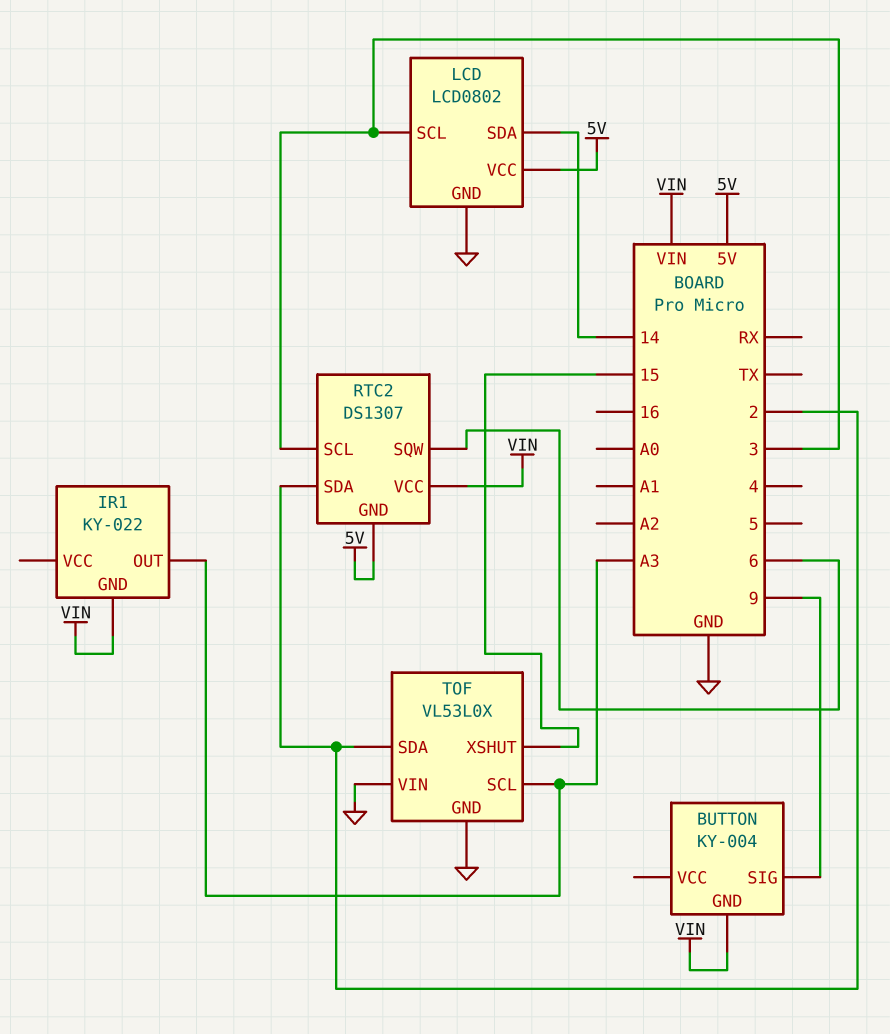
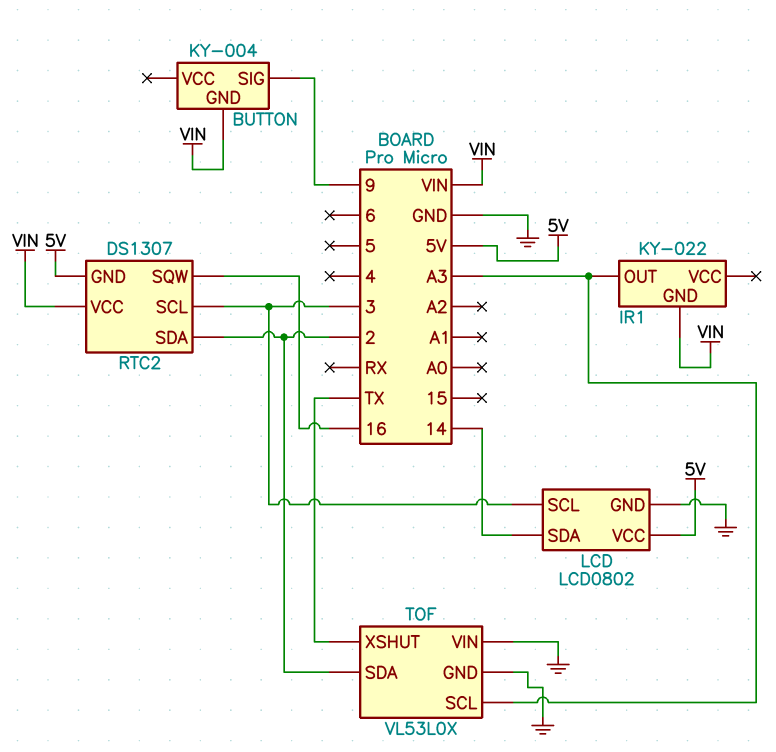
RTC2 pin SQW: 6 -> 16
TOF pin XSHUT: 15 -> TX

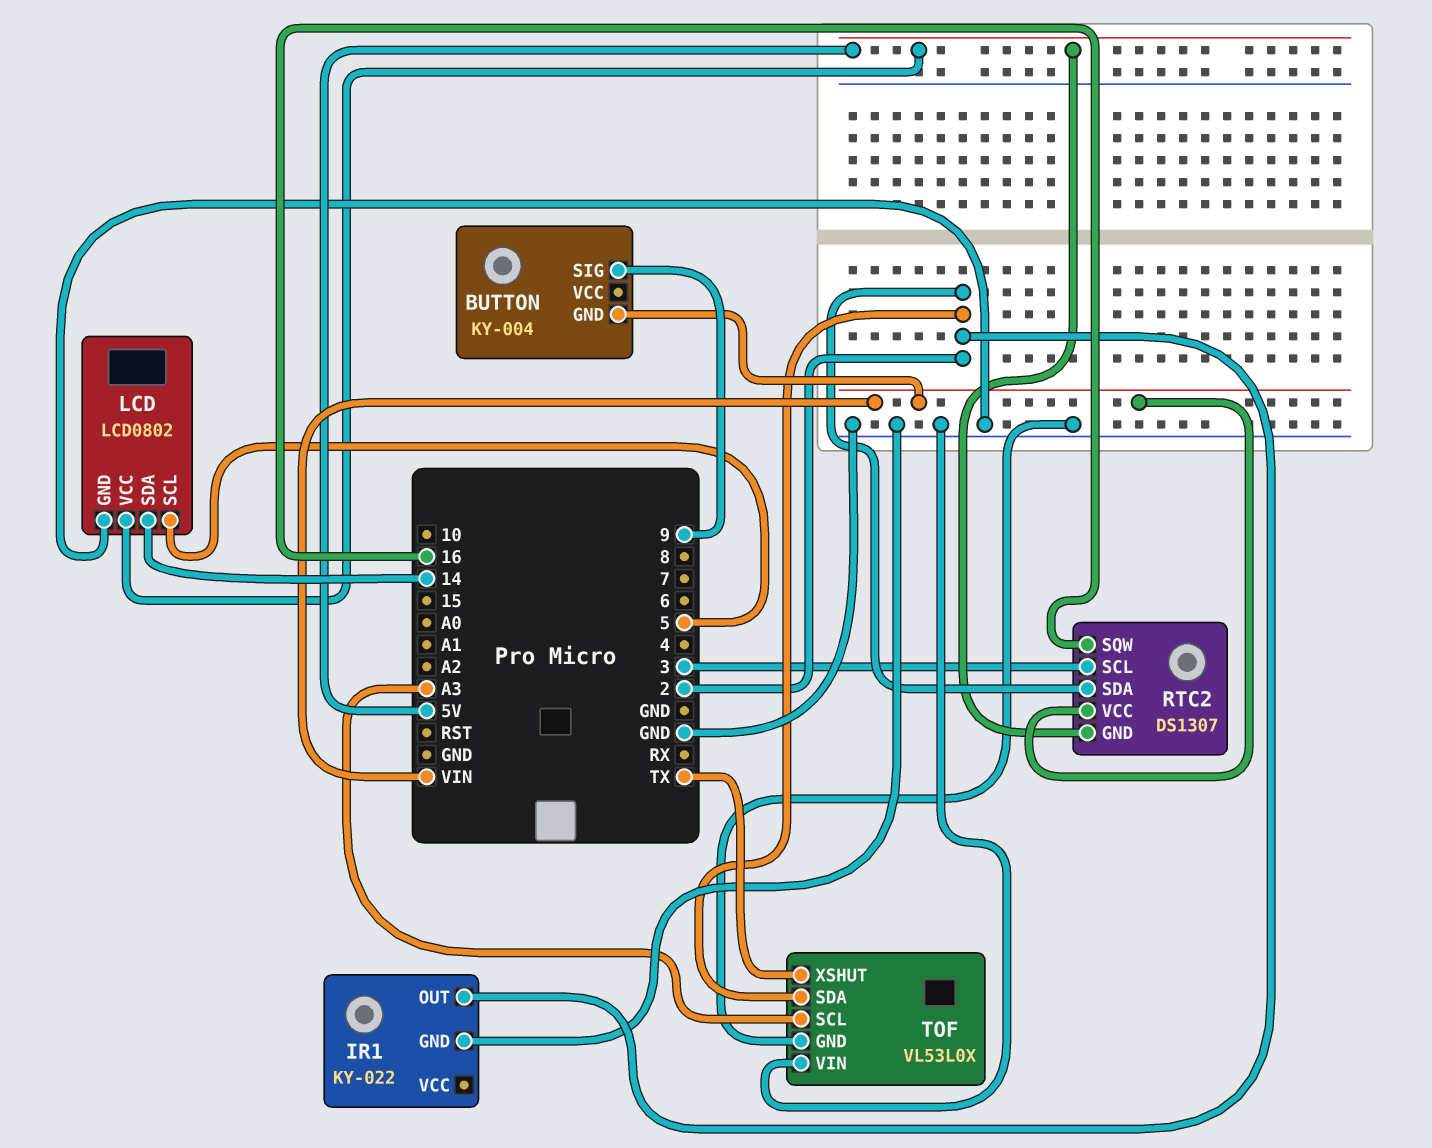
IR1 pin GND: VIN -> GND
IR1 pin OUT: A3 -> 2
LCD pin SCL: 3 -> 5

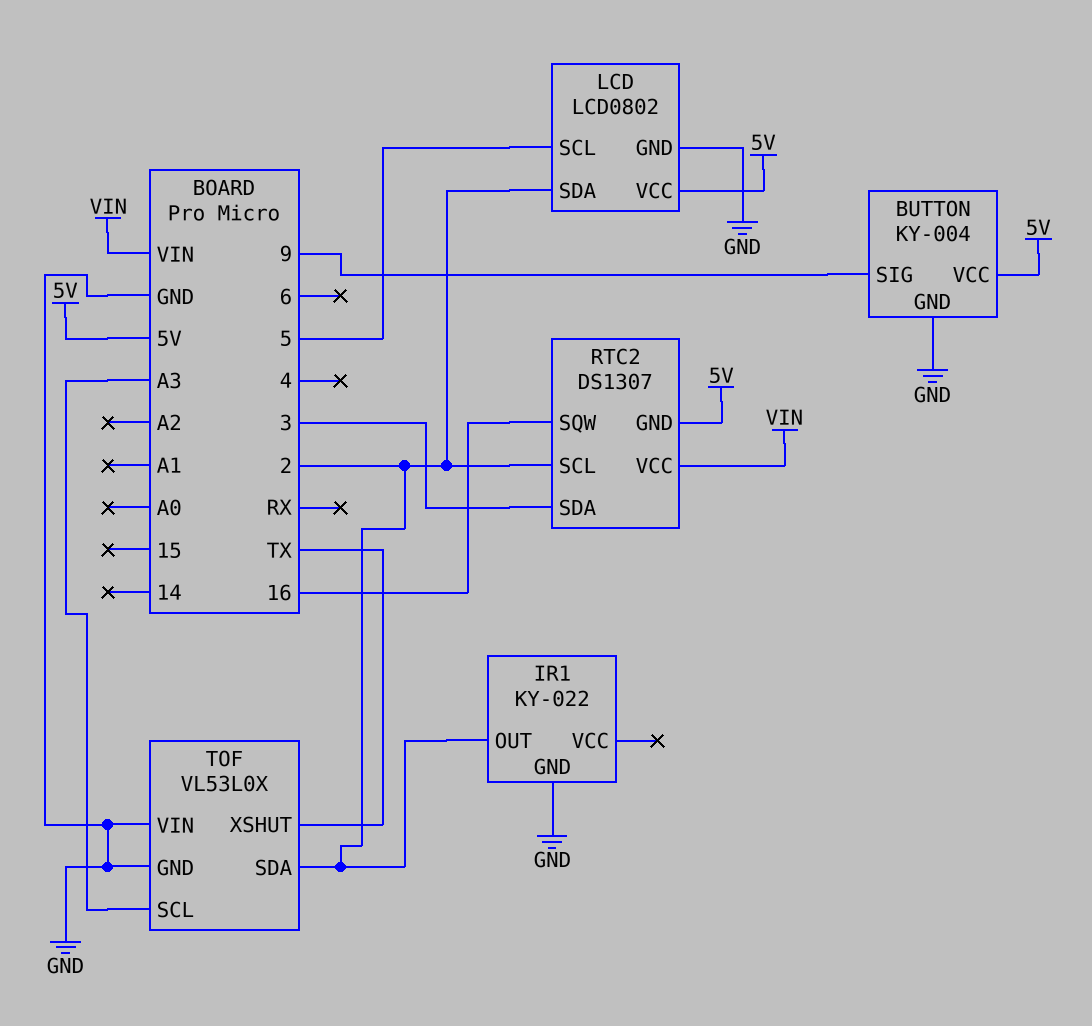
BUTTON pin GND: VIN -> GND
BUTTON pin VCC: none -> 5V
LCD pin SDA: 14 -> 2
RTC2 pin SCL: 3 -> 2
RTC2 pin SDA: 2 -> 3

